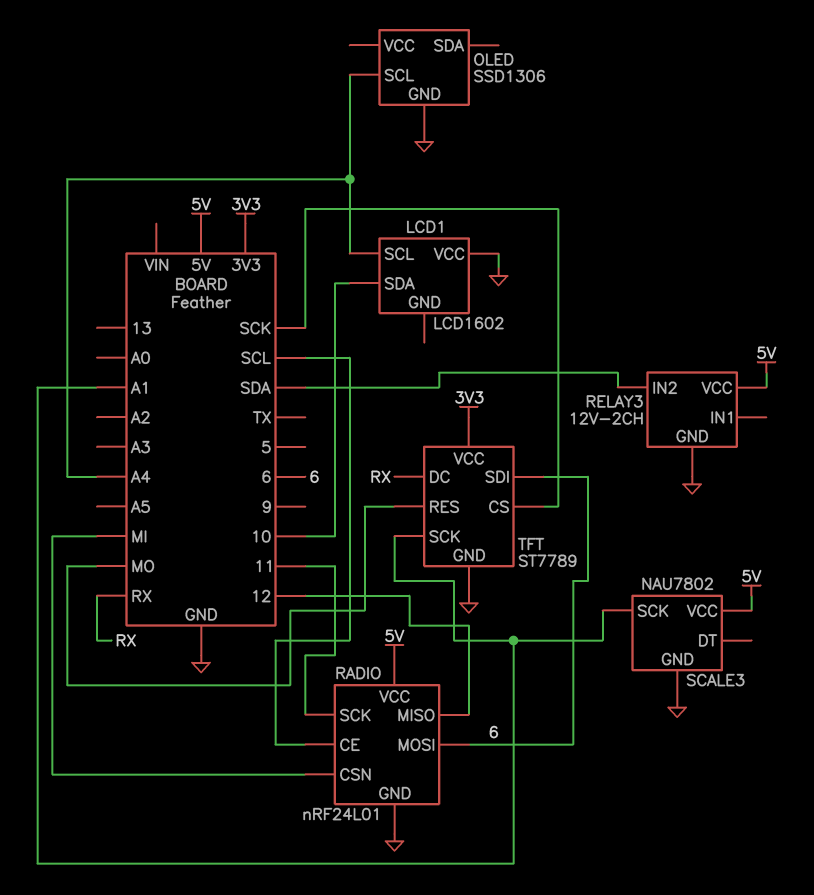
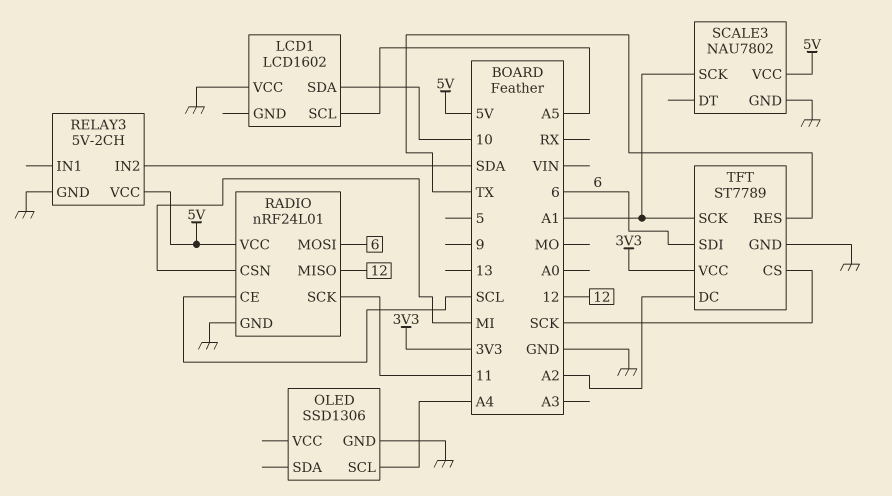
LCD1 pin SCL: A4 -> A5
RELAY3: 12V-2CH -> 5V-2CH
TFT pin DC: RX -> A2
TFT pin RES: MO -> TX

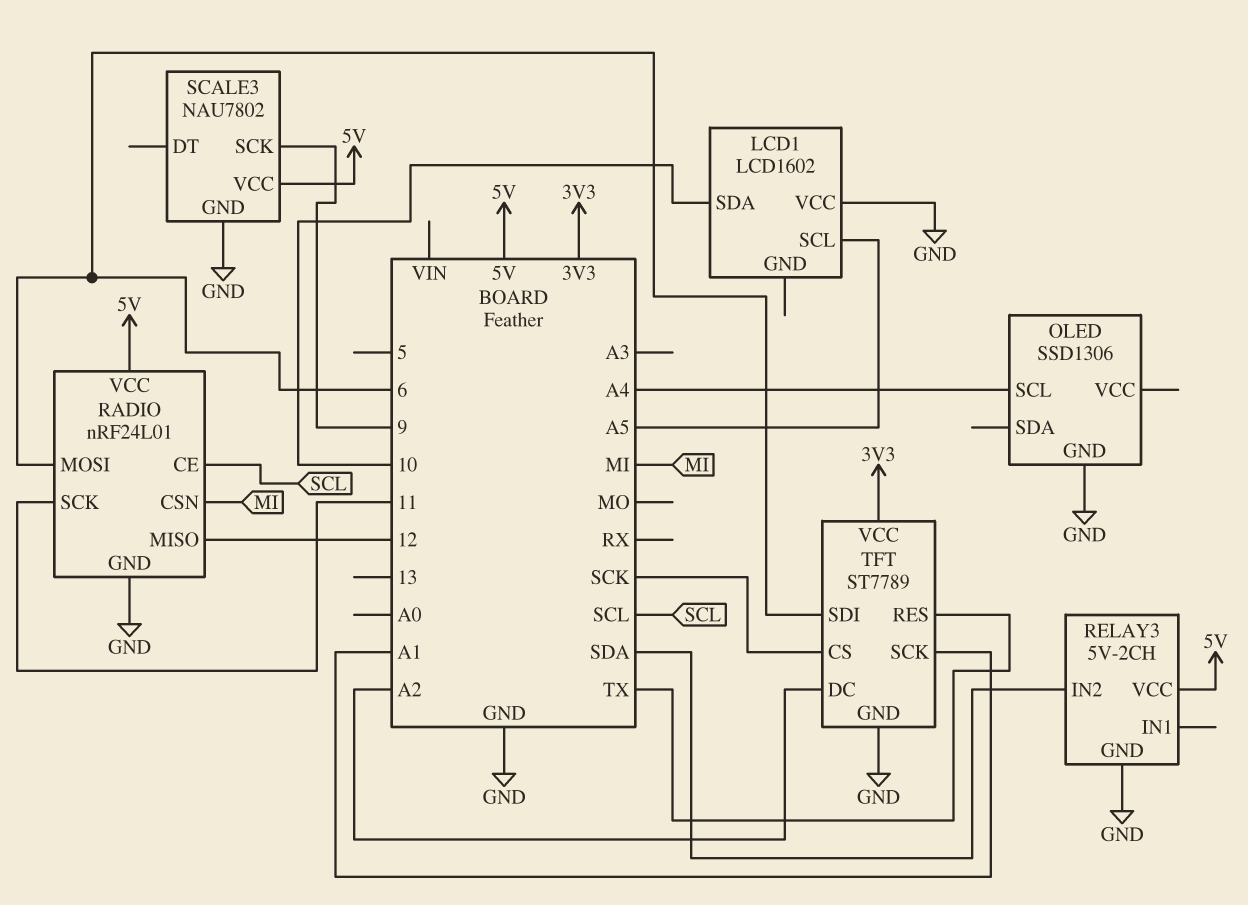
SCALE3 pin SCK: A1 -> 9

